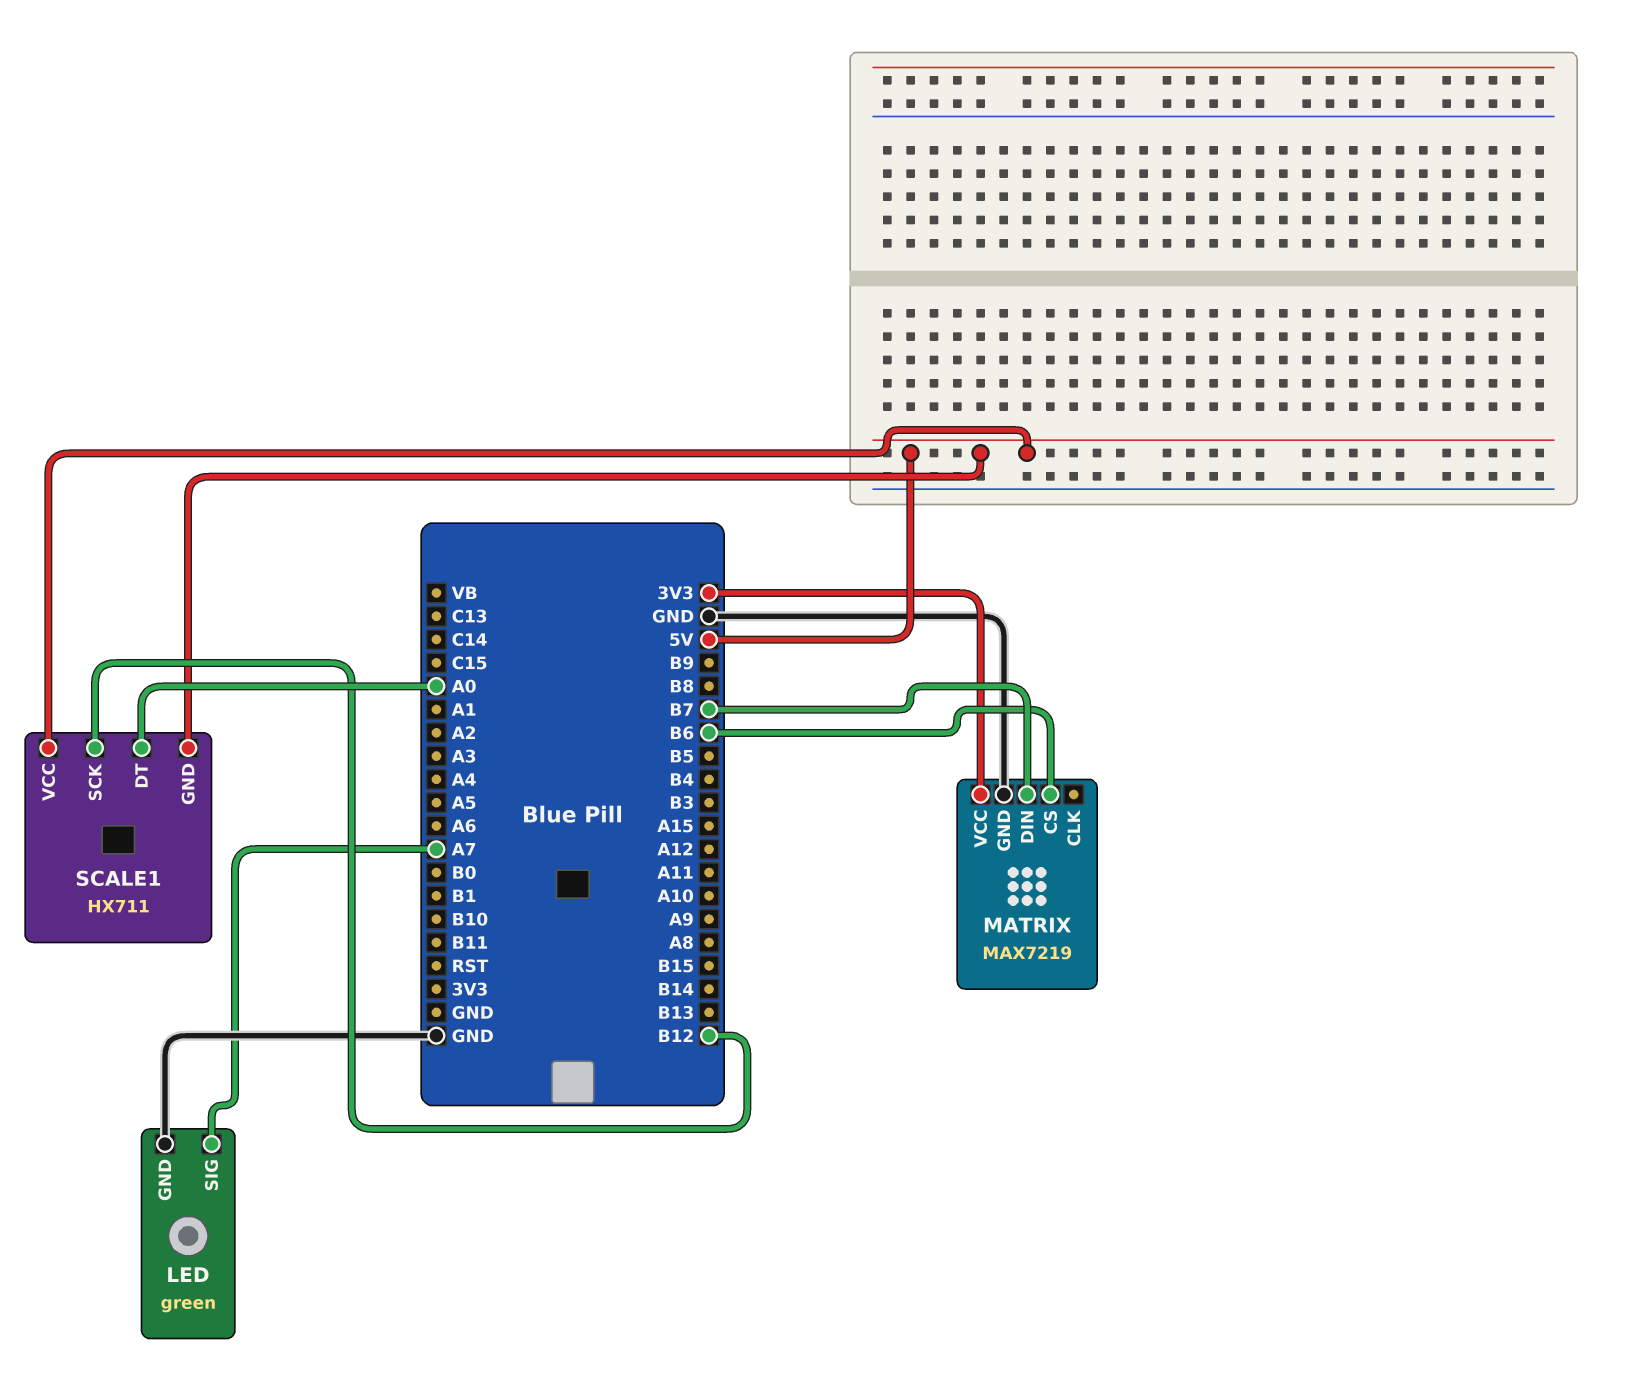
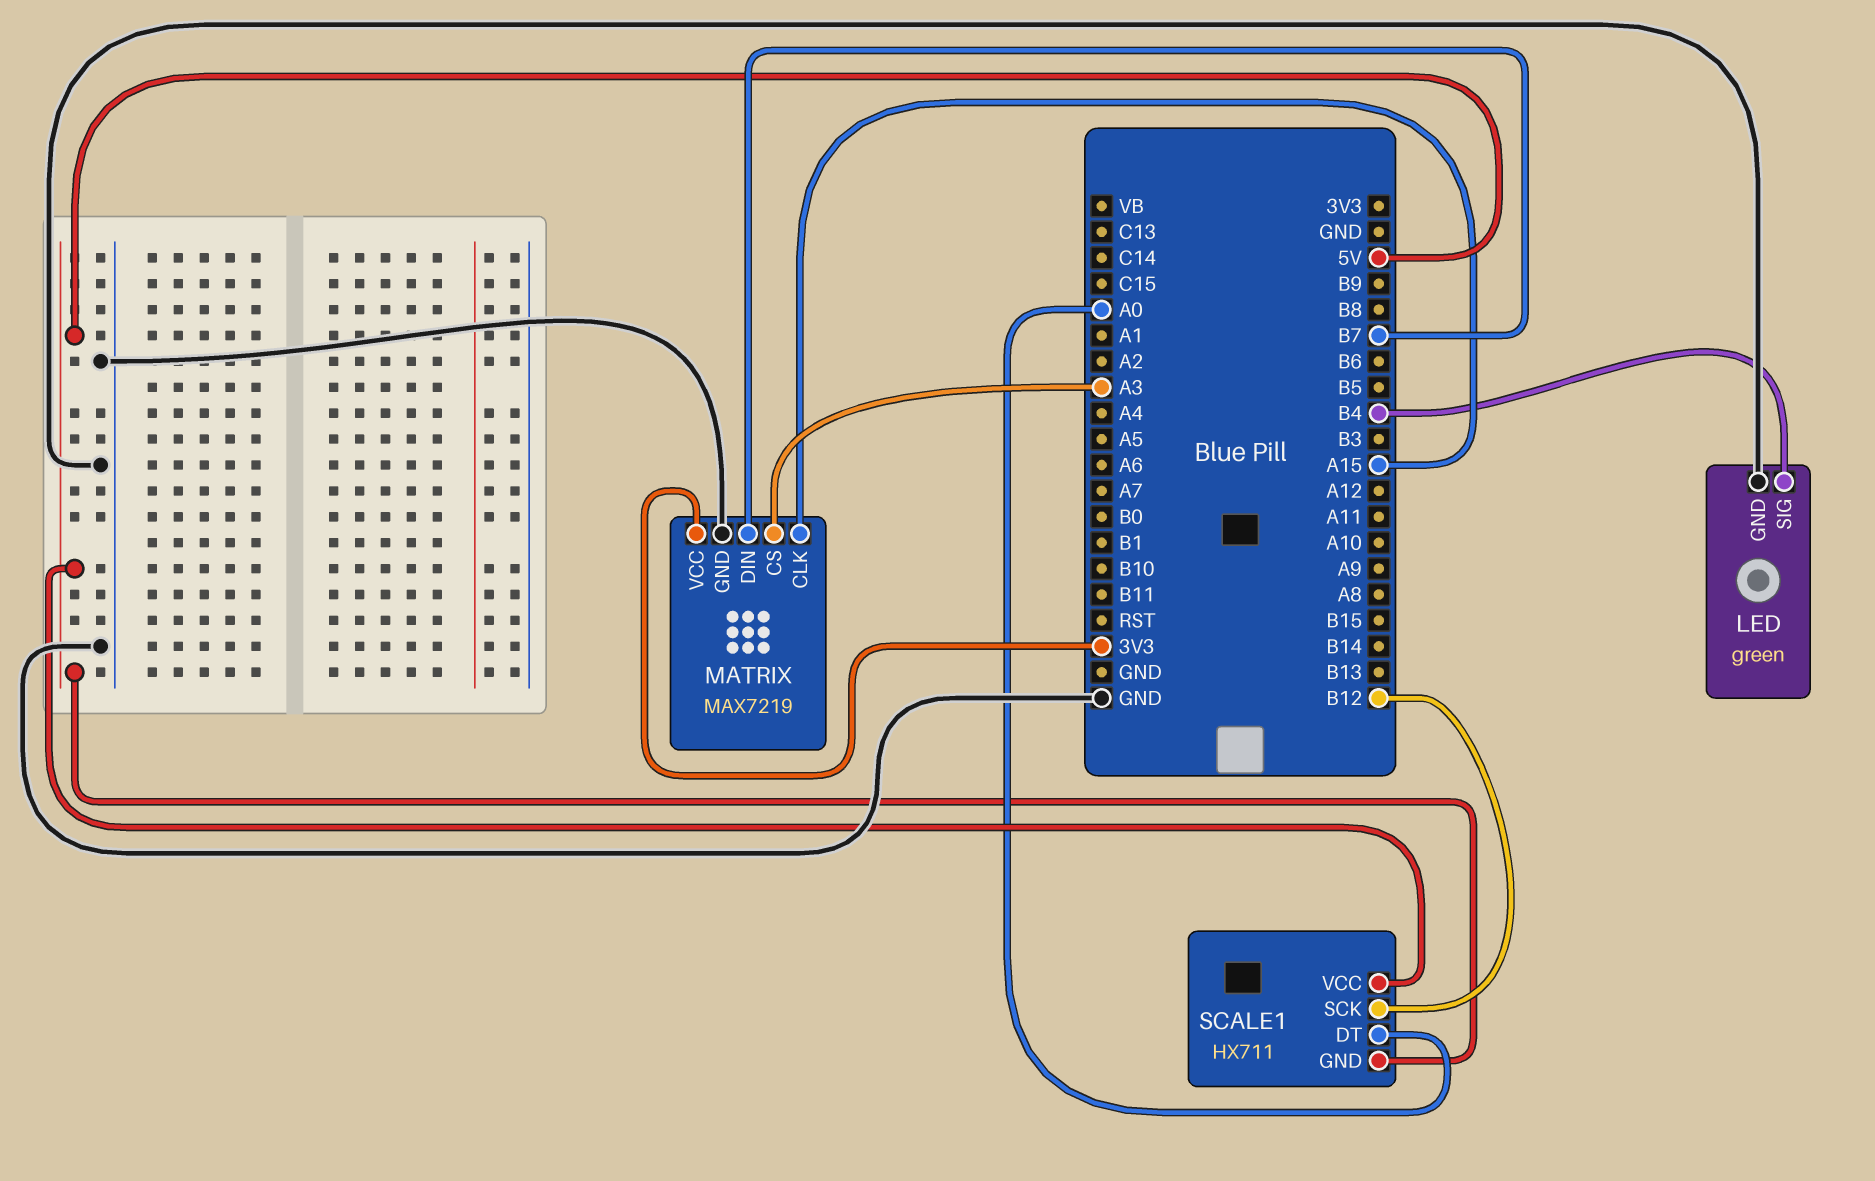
LED pin SIG: A7 -> B4
MATRIX pin CLK: none -> A15
MATRIX pin CS: B6 -> A3

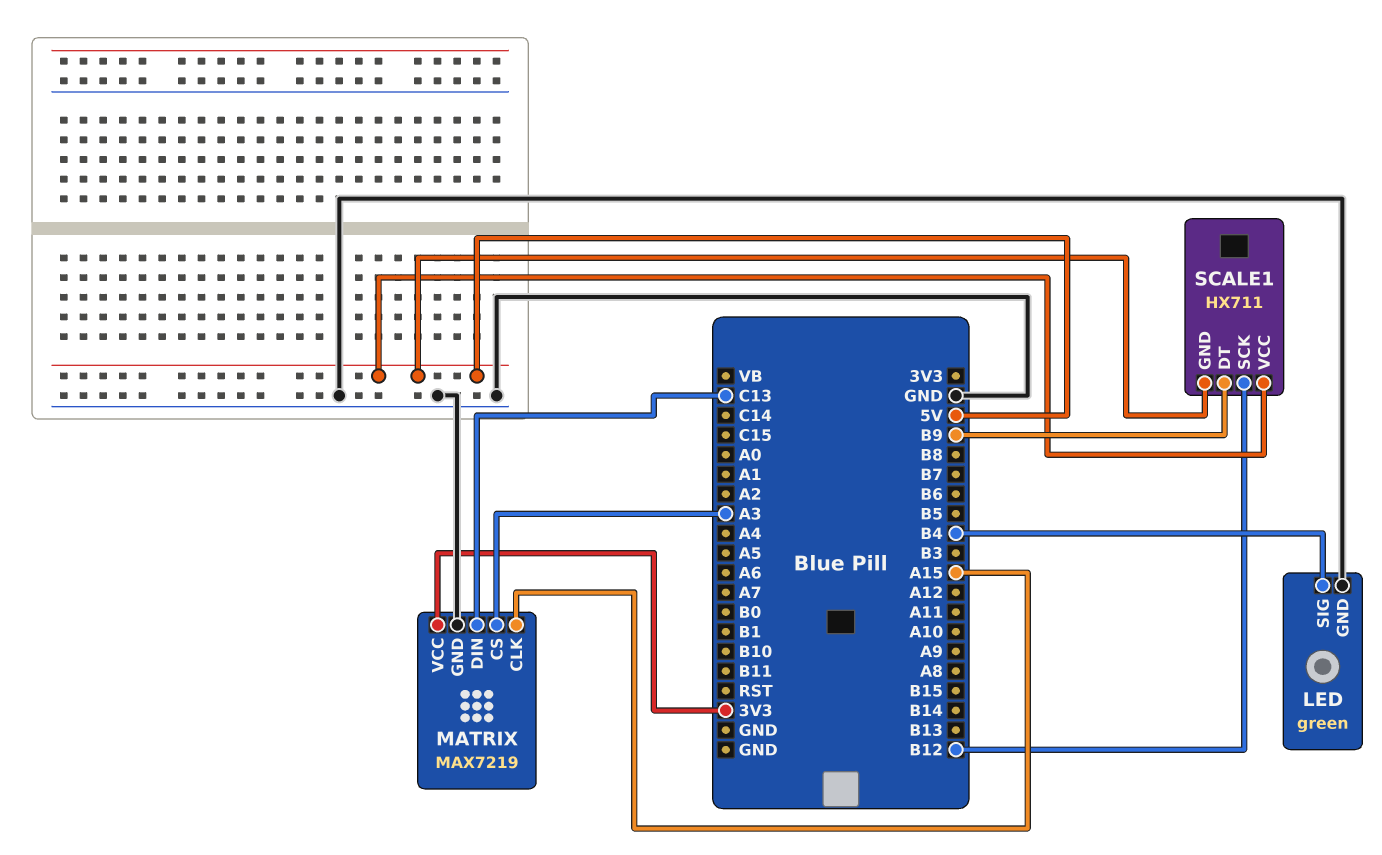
MATRIX pin DIN: B7 -> C13
SCALE1 pin DT: A0 -> B9

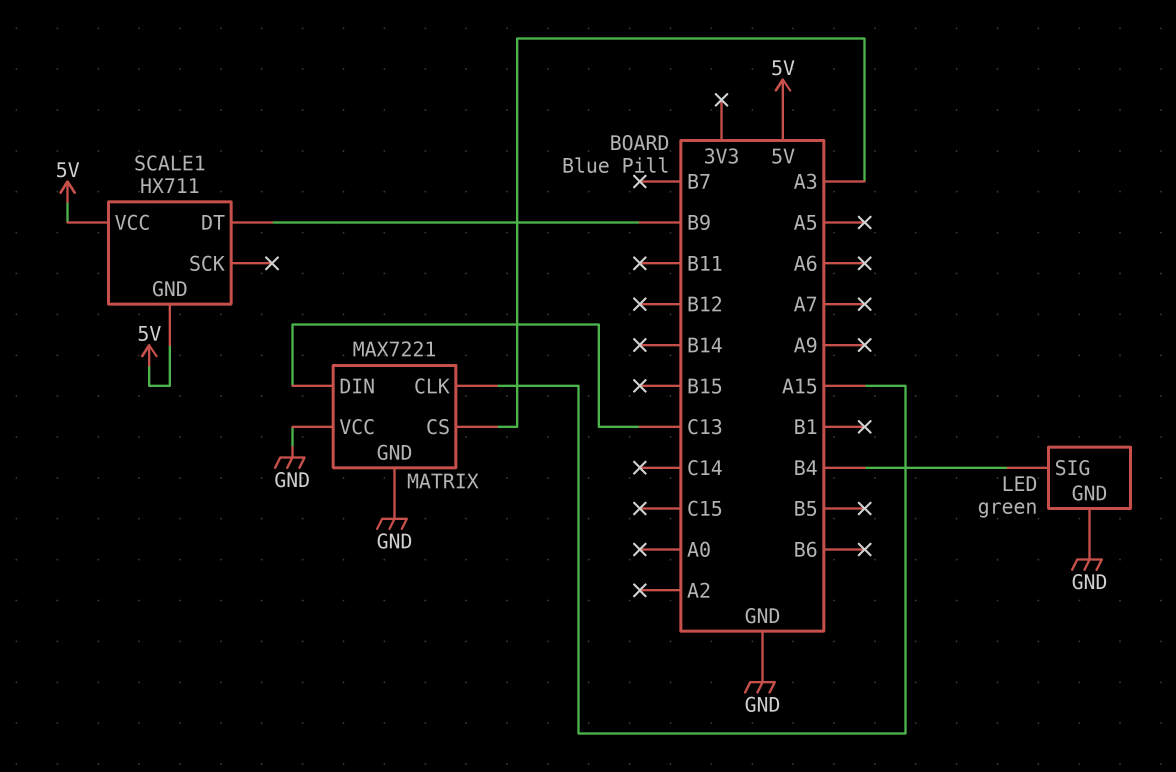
MATRIX: MAX7219 -> MAX7221
MATRIX pin VCC: 3V3 -> GND
SCALE1 pin SCK: B12 -> none

